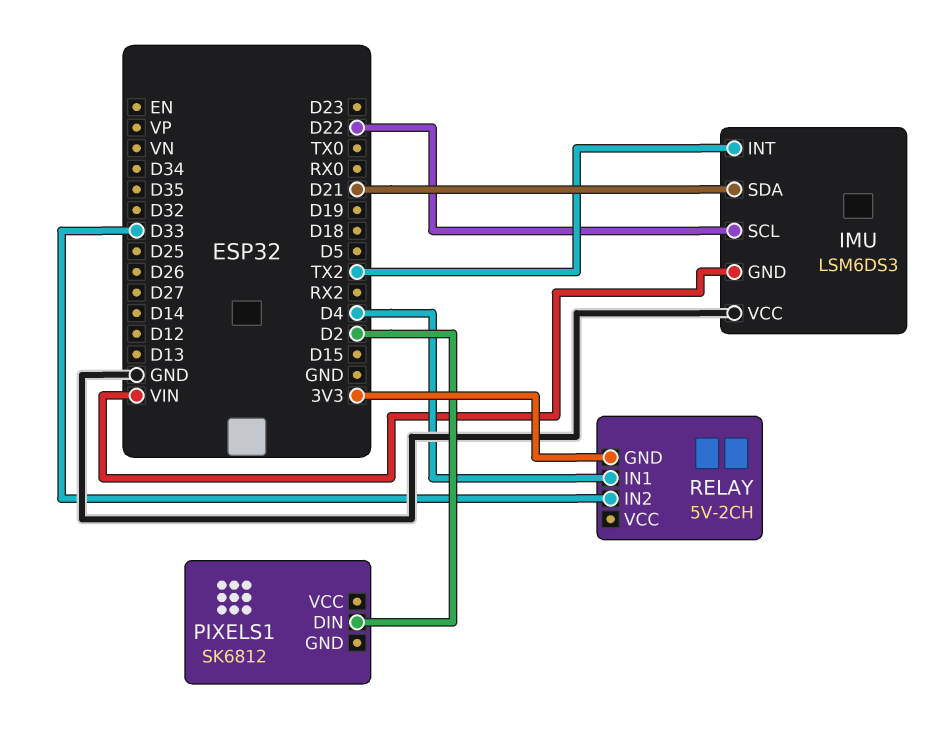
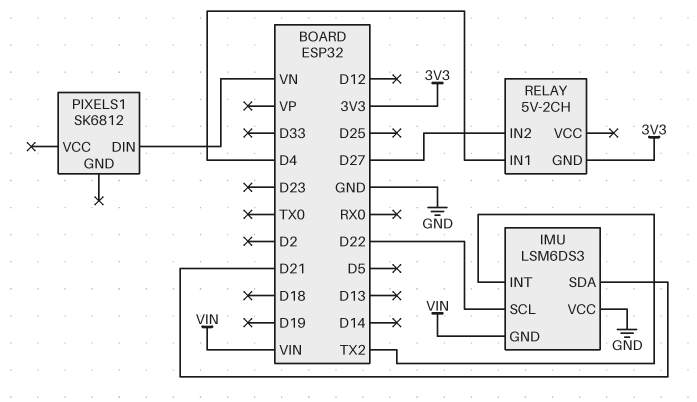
PIXELS1 pin DIN: D2 -> VN
RELAY pin IN2: D33 -> D27

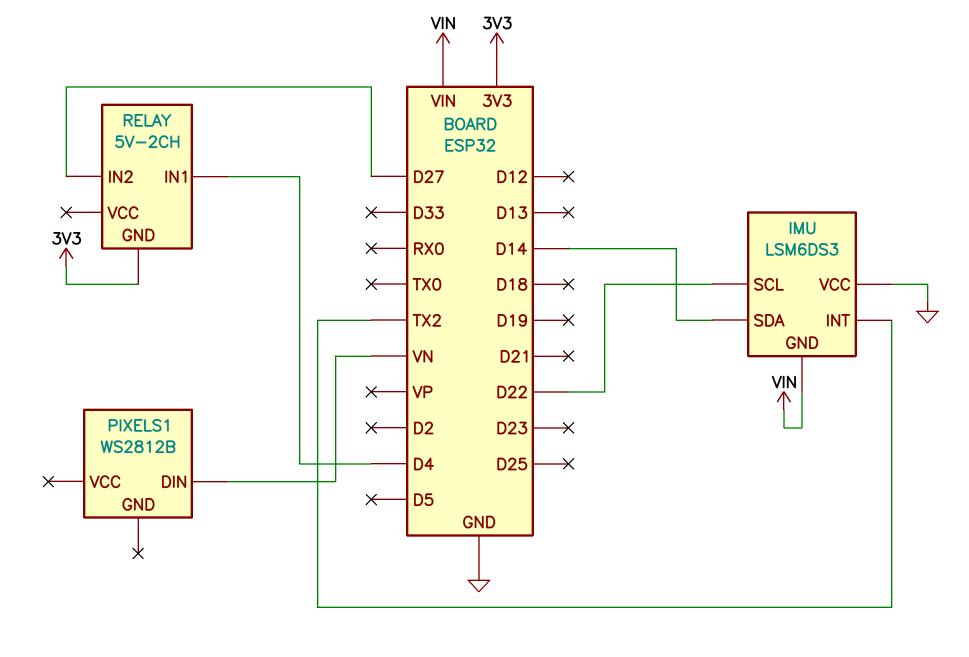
IMU pin SDA: D21 -> D14
PIXELS1: SK6812 -> WS2812B

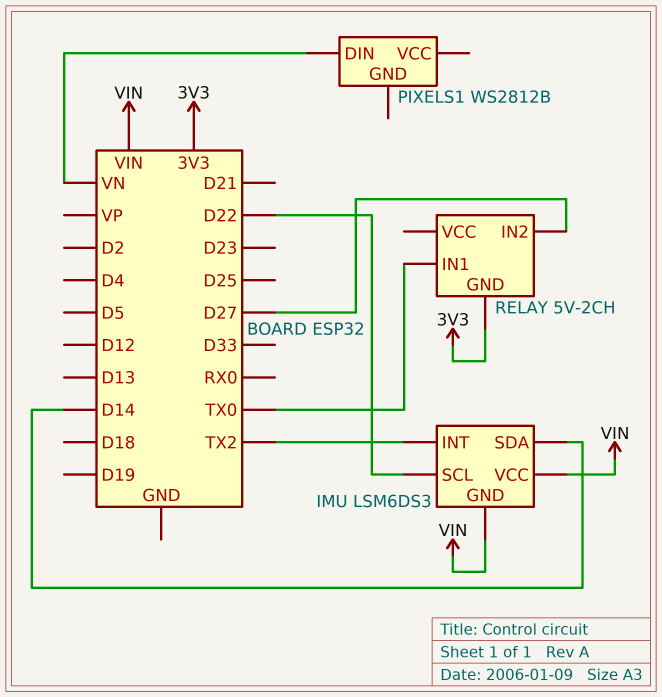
IMU pin VCC: GND -> VIN
RELAY pin IN1: D4 -> TX0

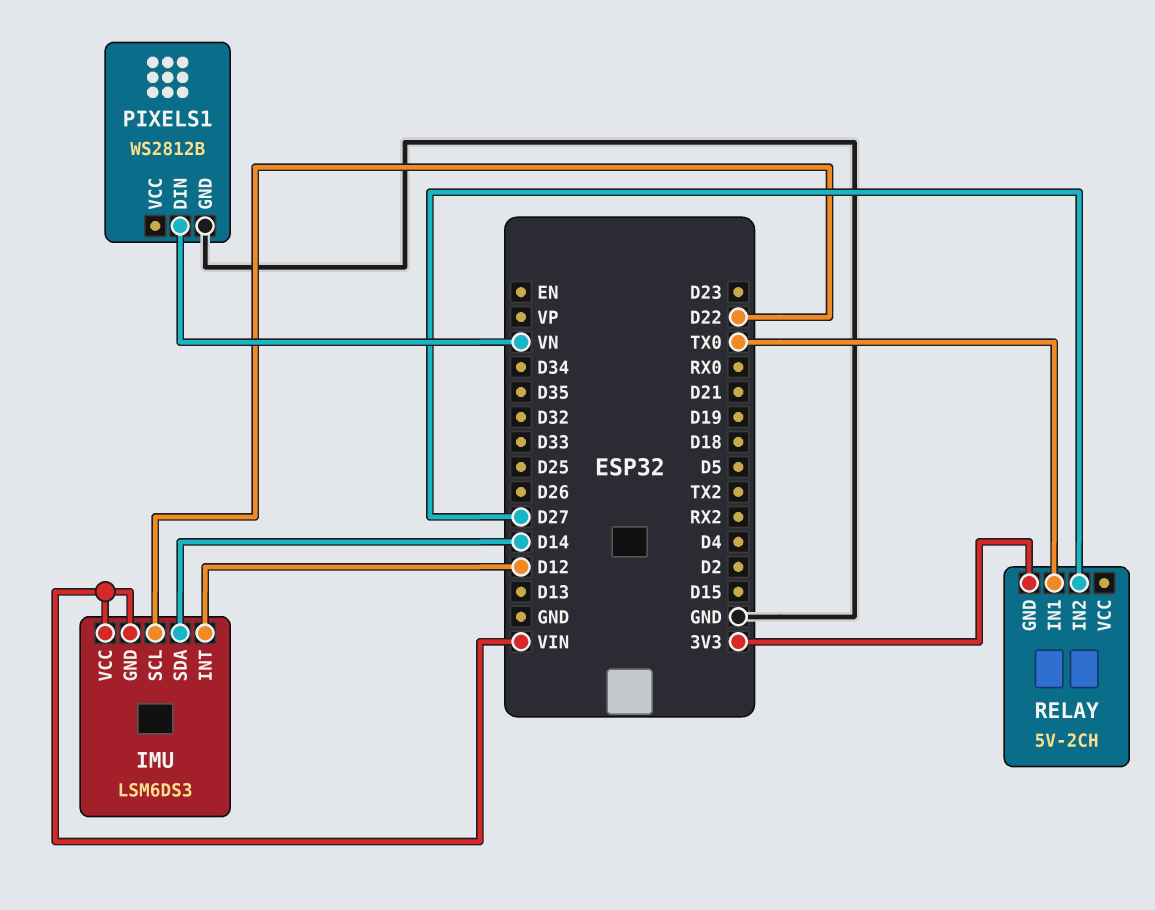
IMU pin INT: TX2 -> D12
PIXELS1 pin GND: none -> GND

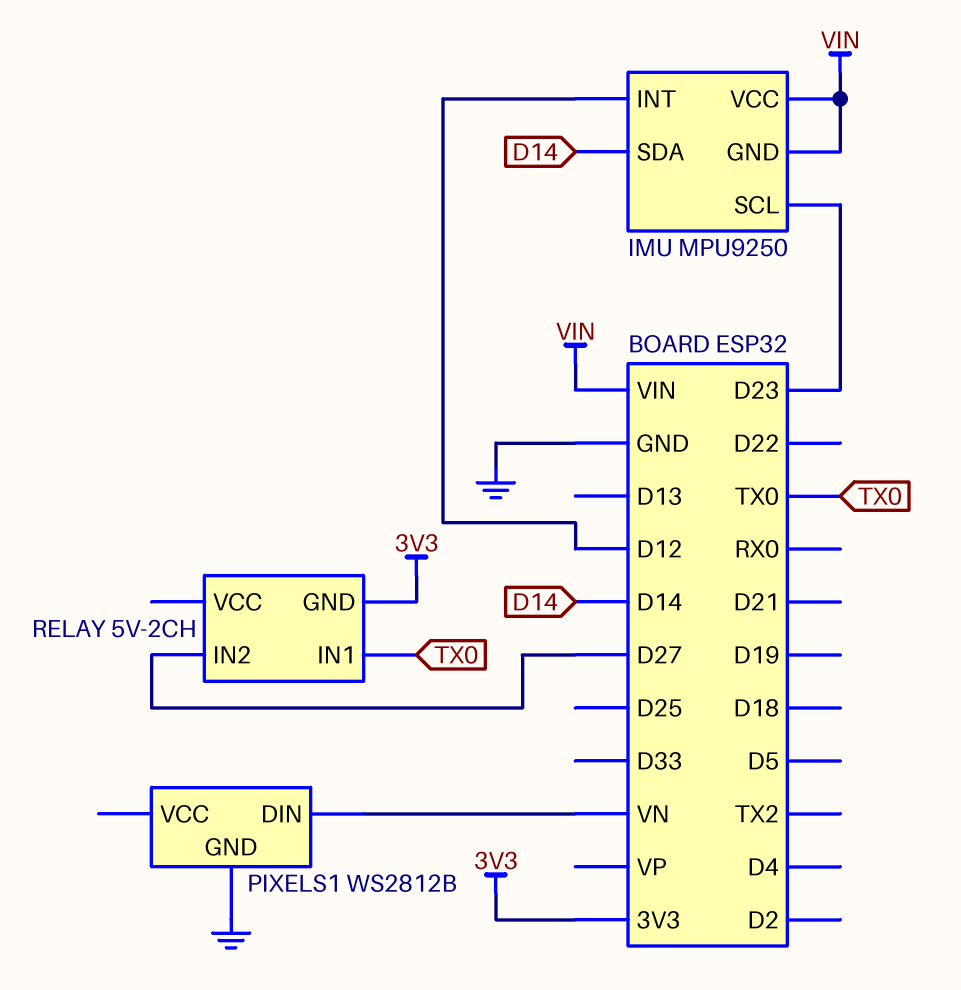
IMU: LSM6DS3 -> MPU9250
IMU pin SCL: D22 -> D23

